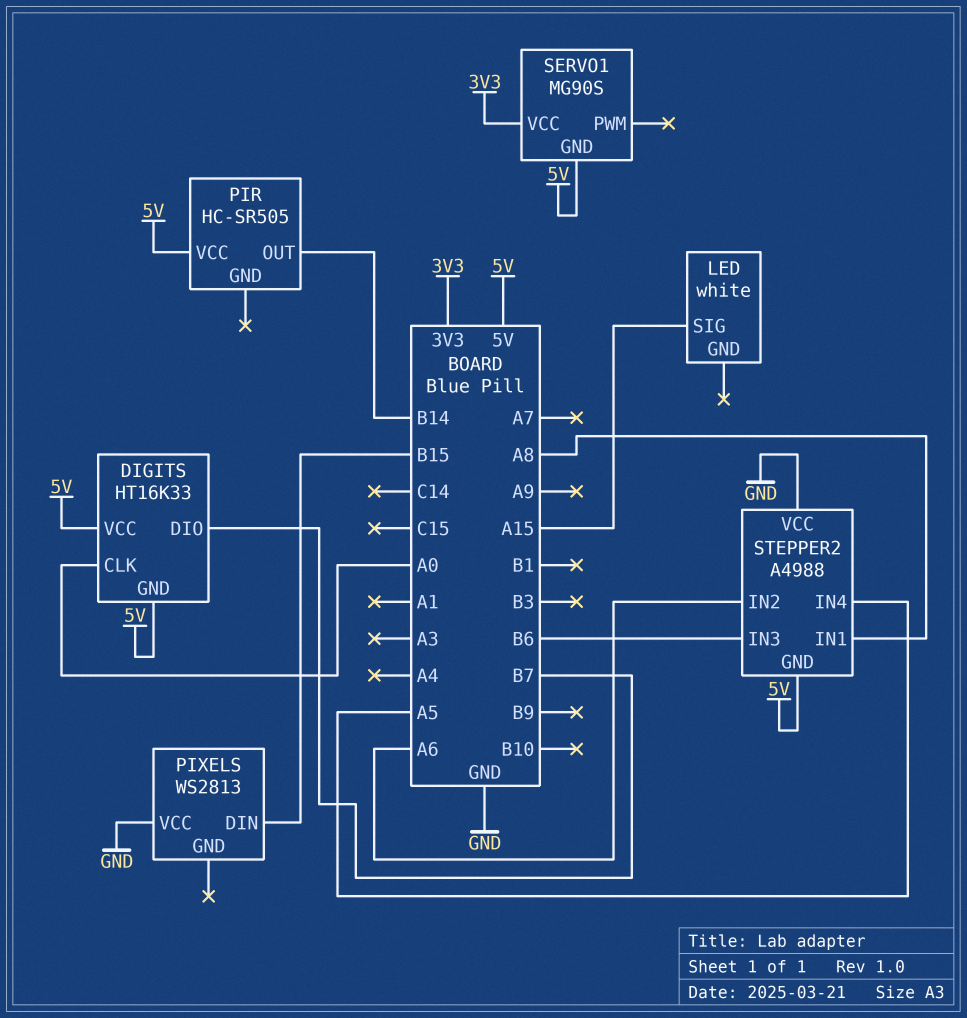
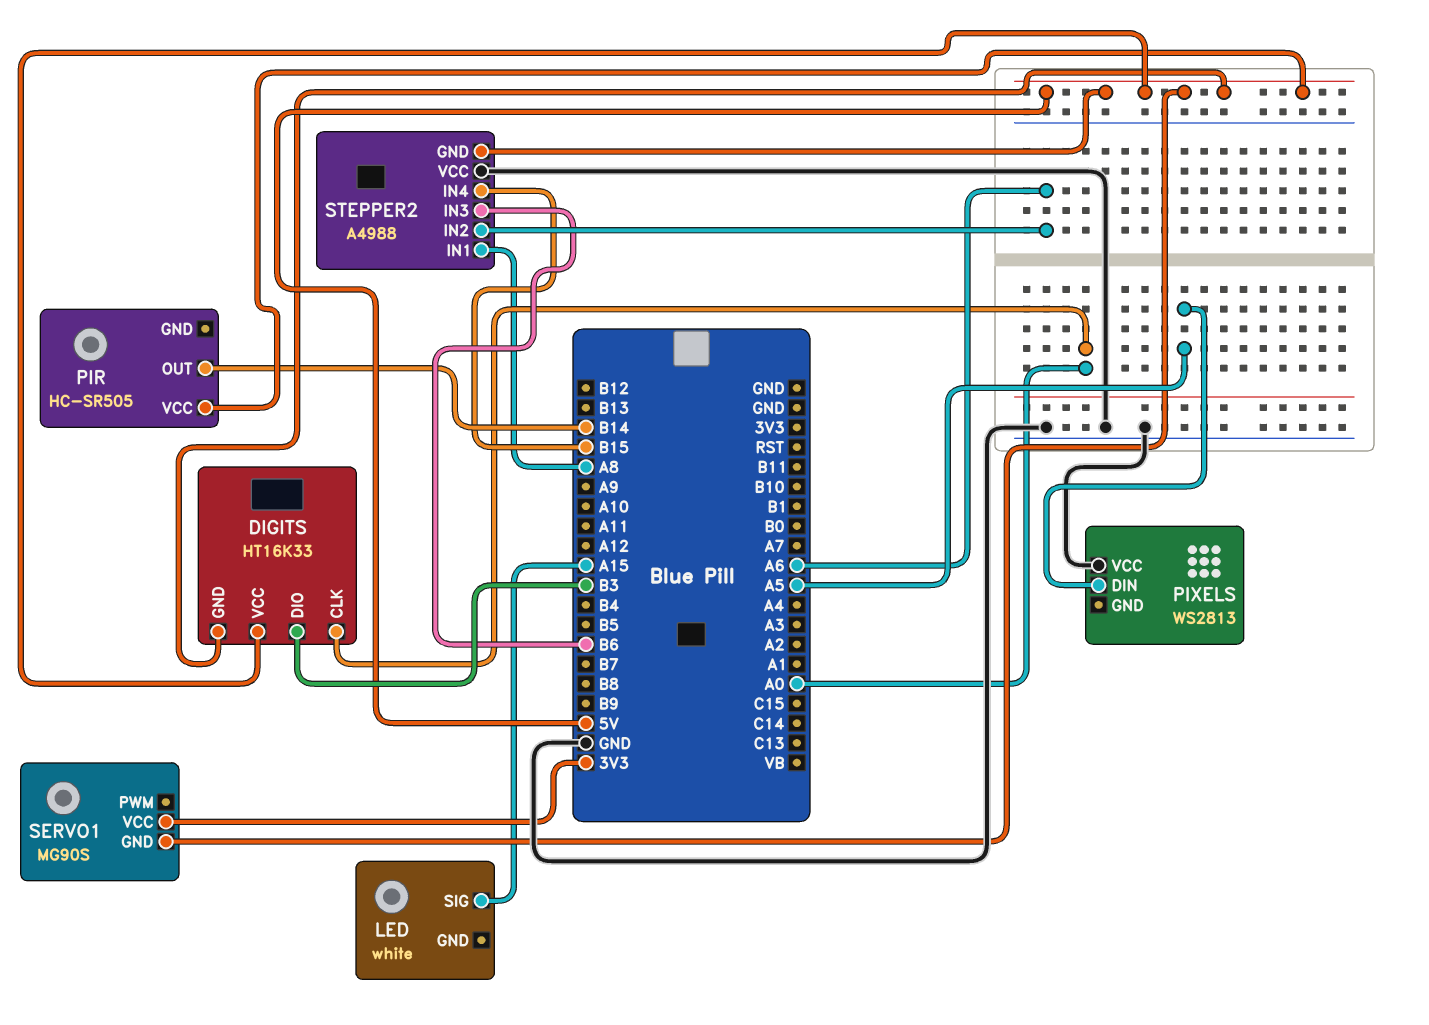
DIGITS pin DIO: B7 -> B3
PIXELS pin DIN: B15 -> A5
STEPPER2 pin IN4: A5 -> B15

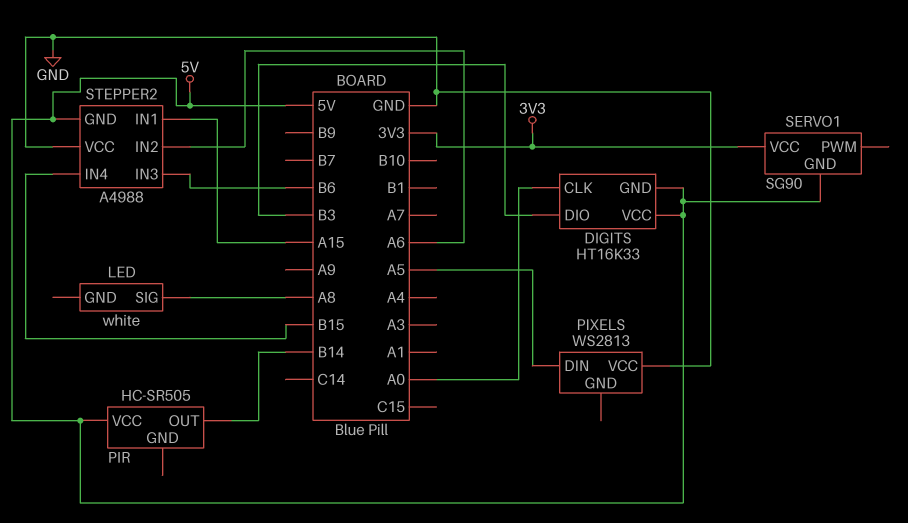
LED pin SIG: A15 -> A8
SERVO1: MG90S -> SG90
STEPPER2 pin IN1: A8 -> A15

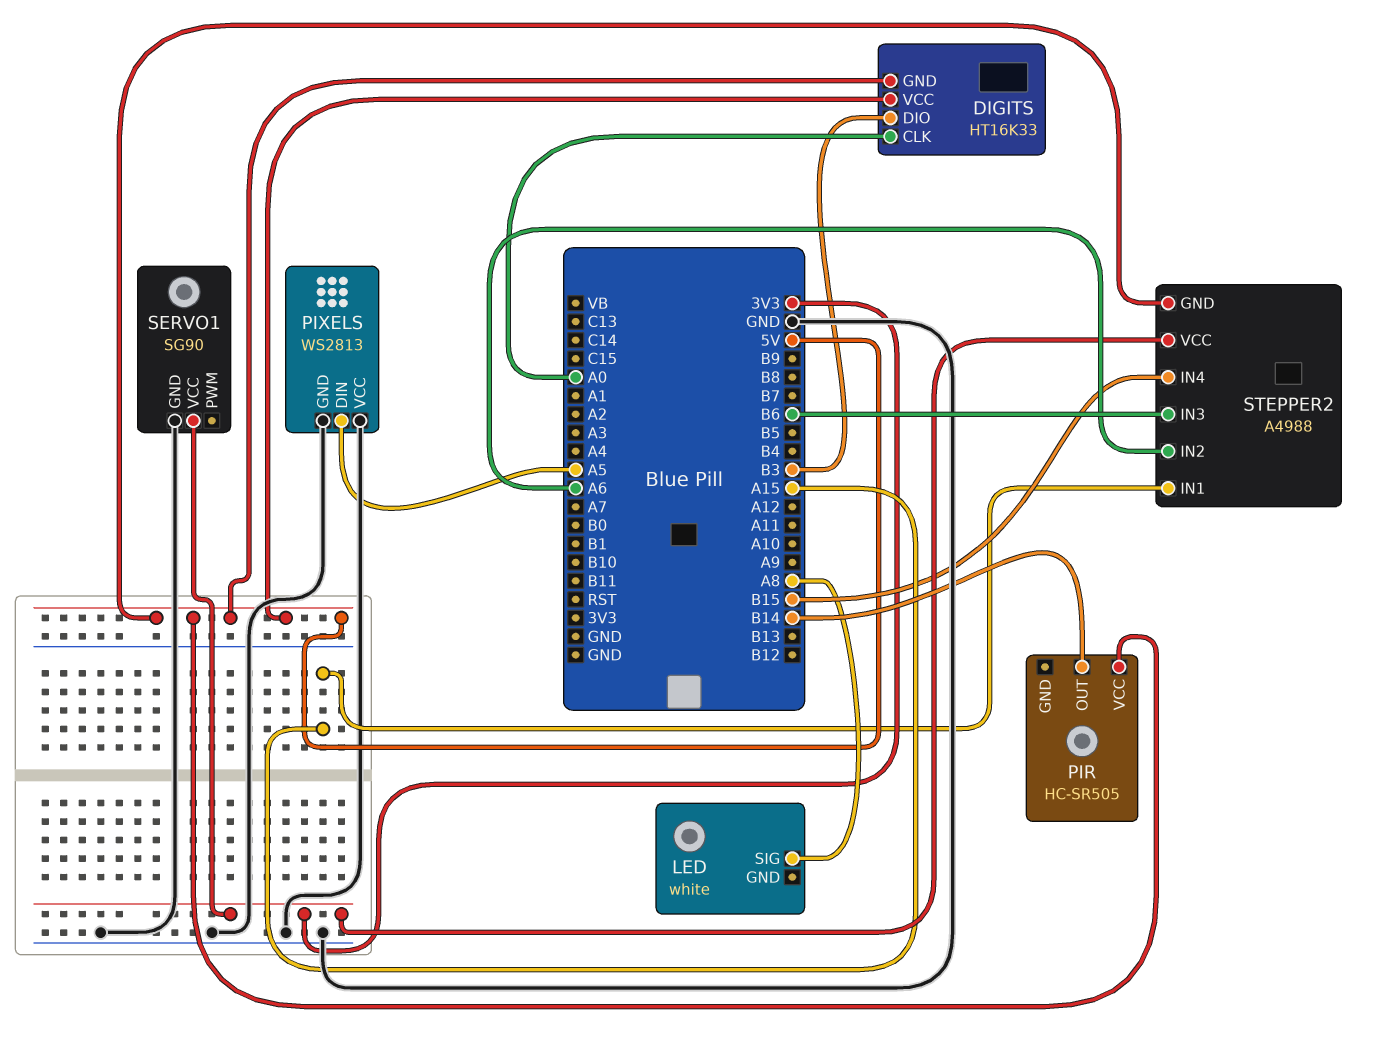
PIXELS pin GND: none -> GND
SERVO1 pin GND: 5V -> GND
STEPPER2 pin VCC: GND -> 3V3

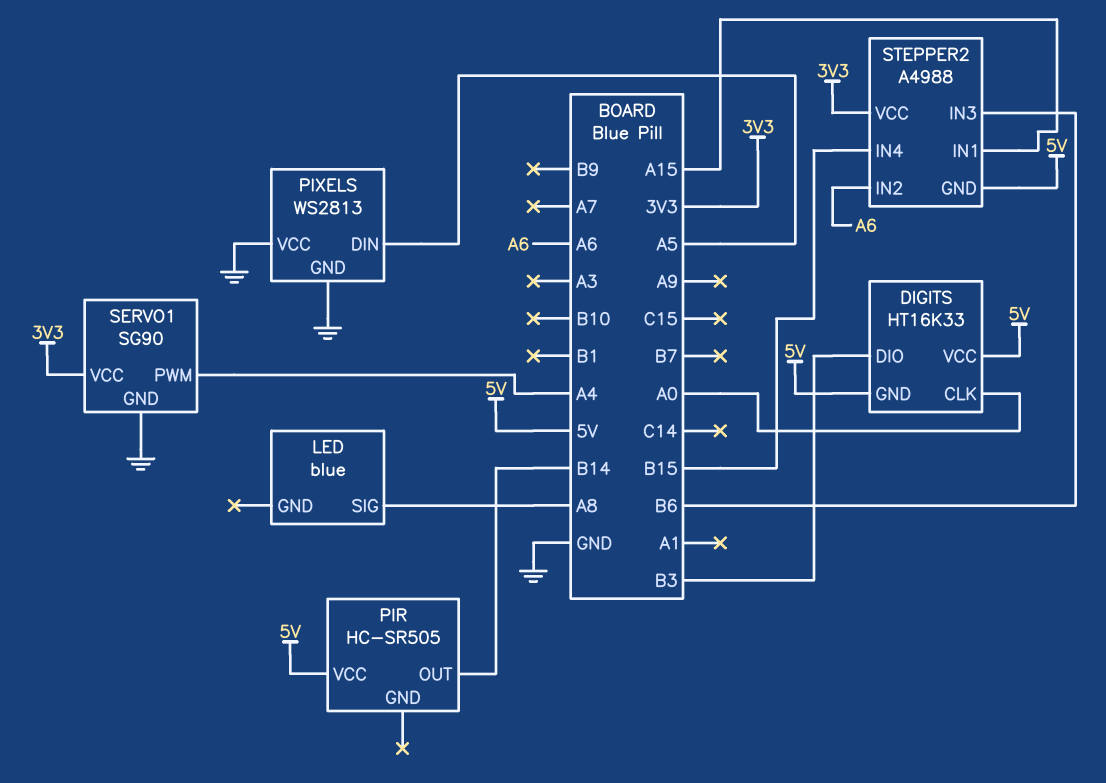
LED: white -> blue
SERVO1 pin PWM: none -> A4

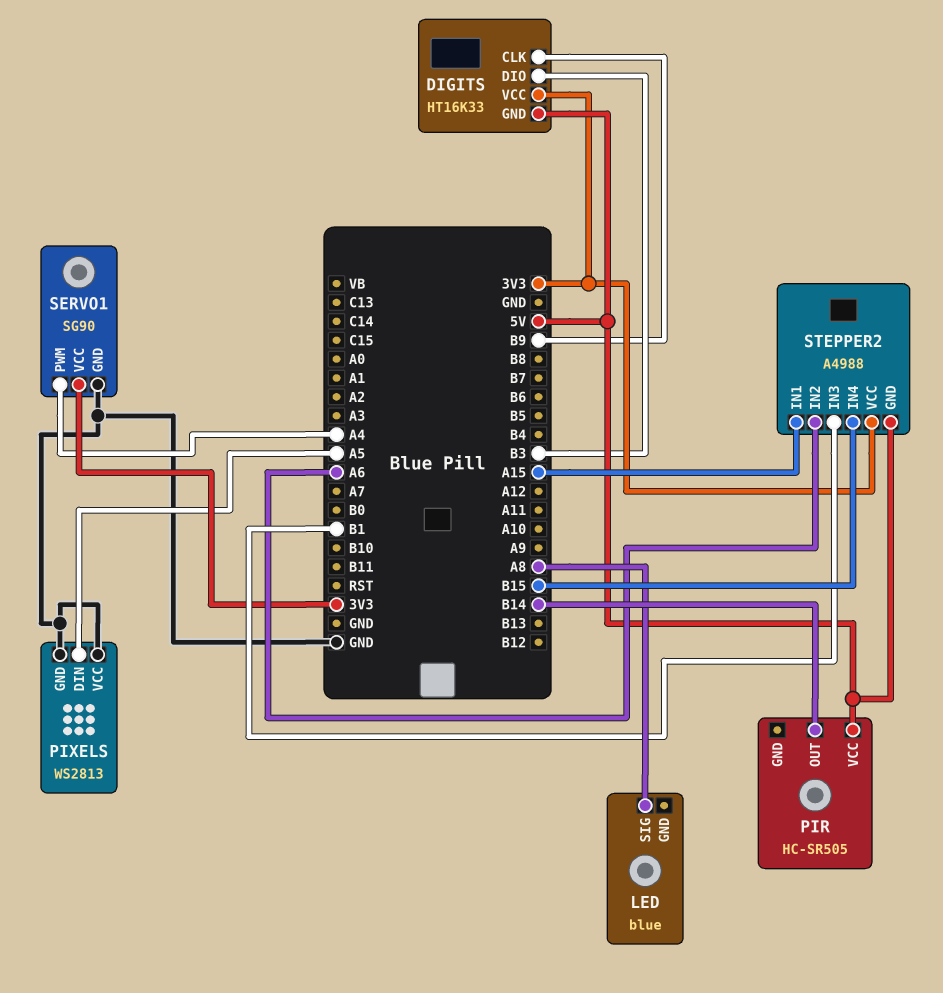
DIGITS pin CLK: A0 -> B9
DIGITS pin VCC: 5V -> 3V3
STEPPER2 pin IN3: B6 -> B1

